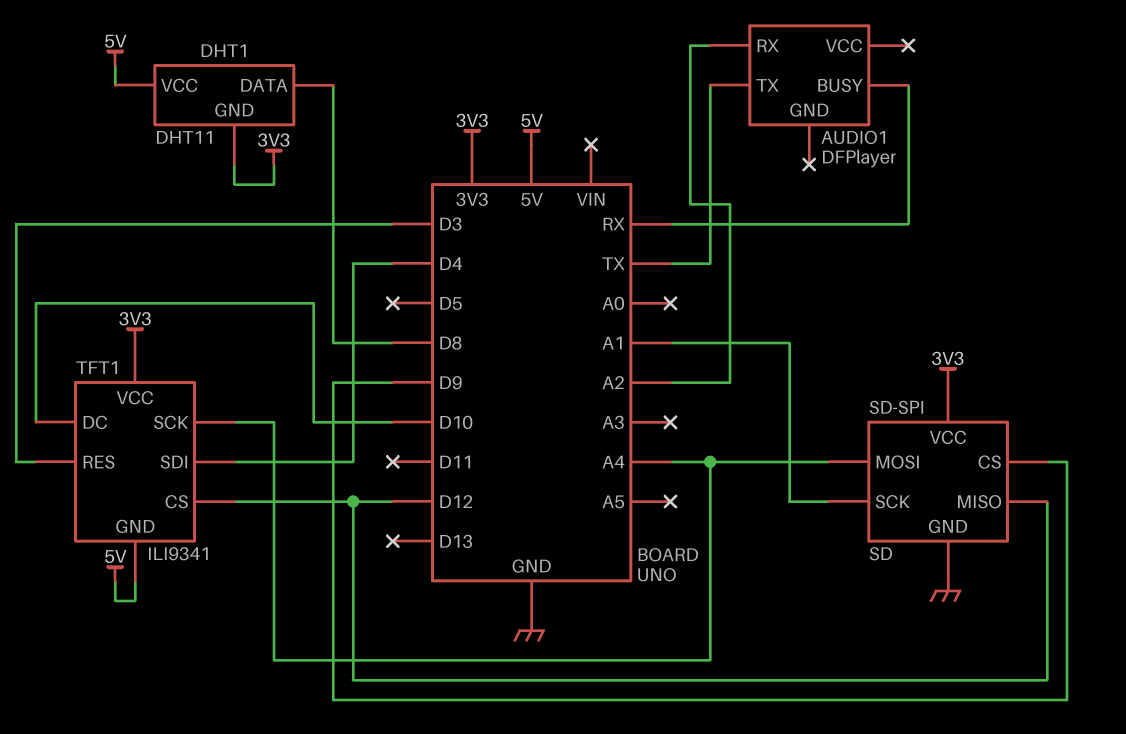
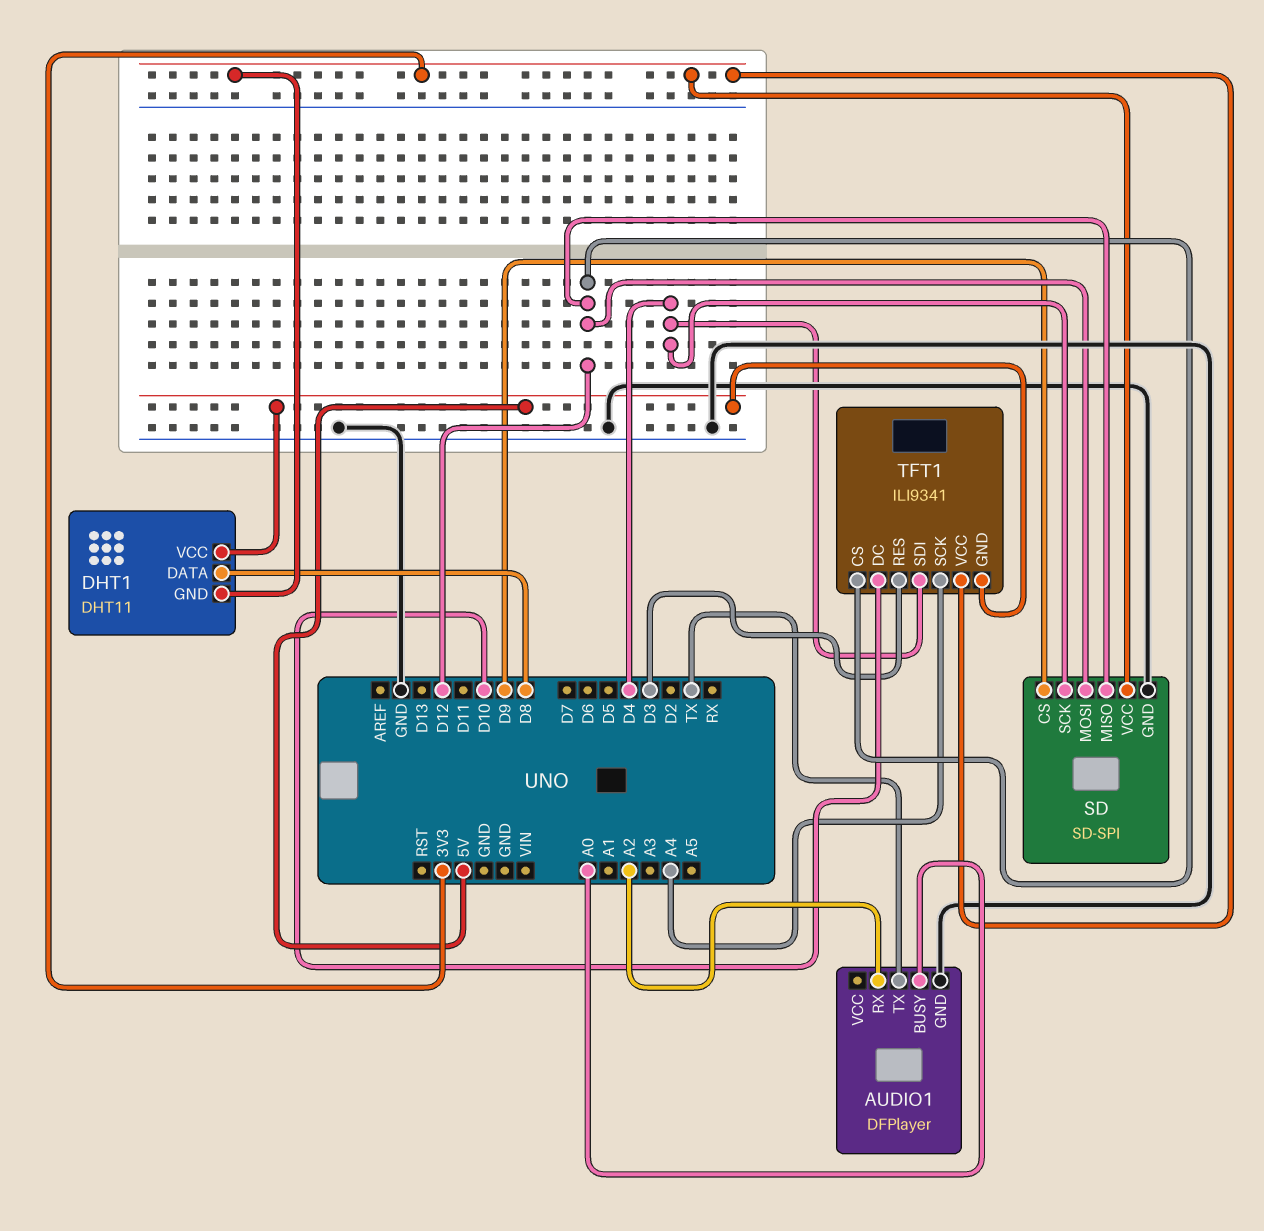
AUDIO1 pin BUSY: RX -> A0
AUDIO1 pin GND: none -> GND
SD pin MOSI: A4 -> D12
SD pin SCK: A1 -> D4

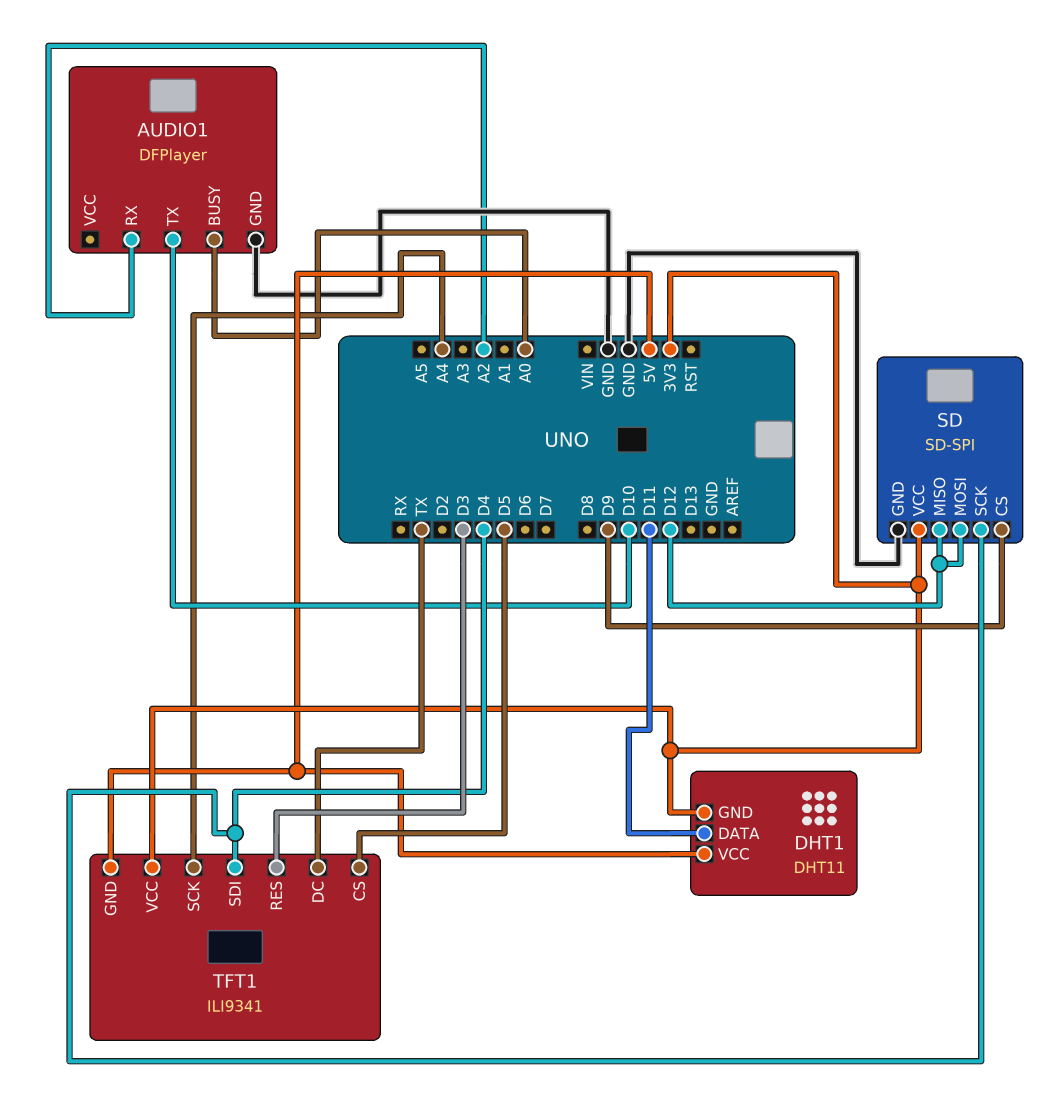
AUDIO1 pin TX: TX -> D10
DHT1 pin DATA: D8 -> D11
TFT1 pin CS: D12 -> D5
TFT1 pin DC: D10 -> TX

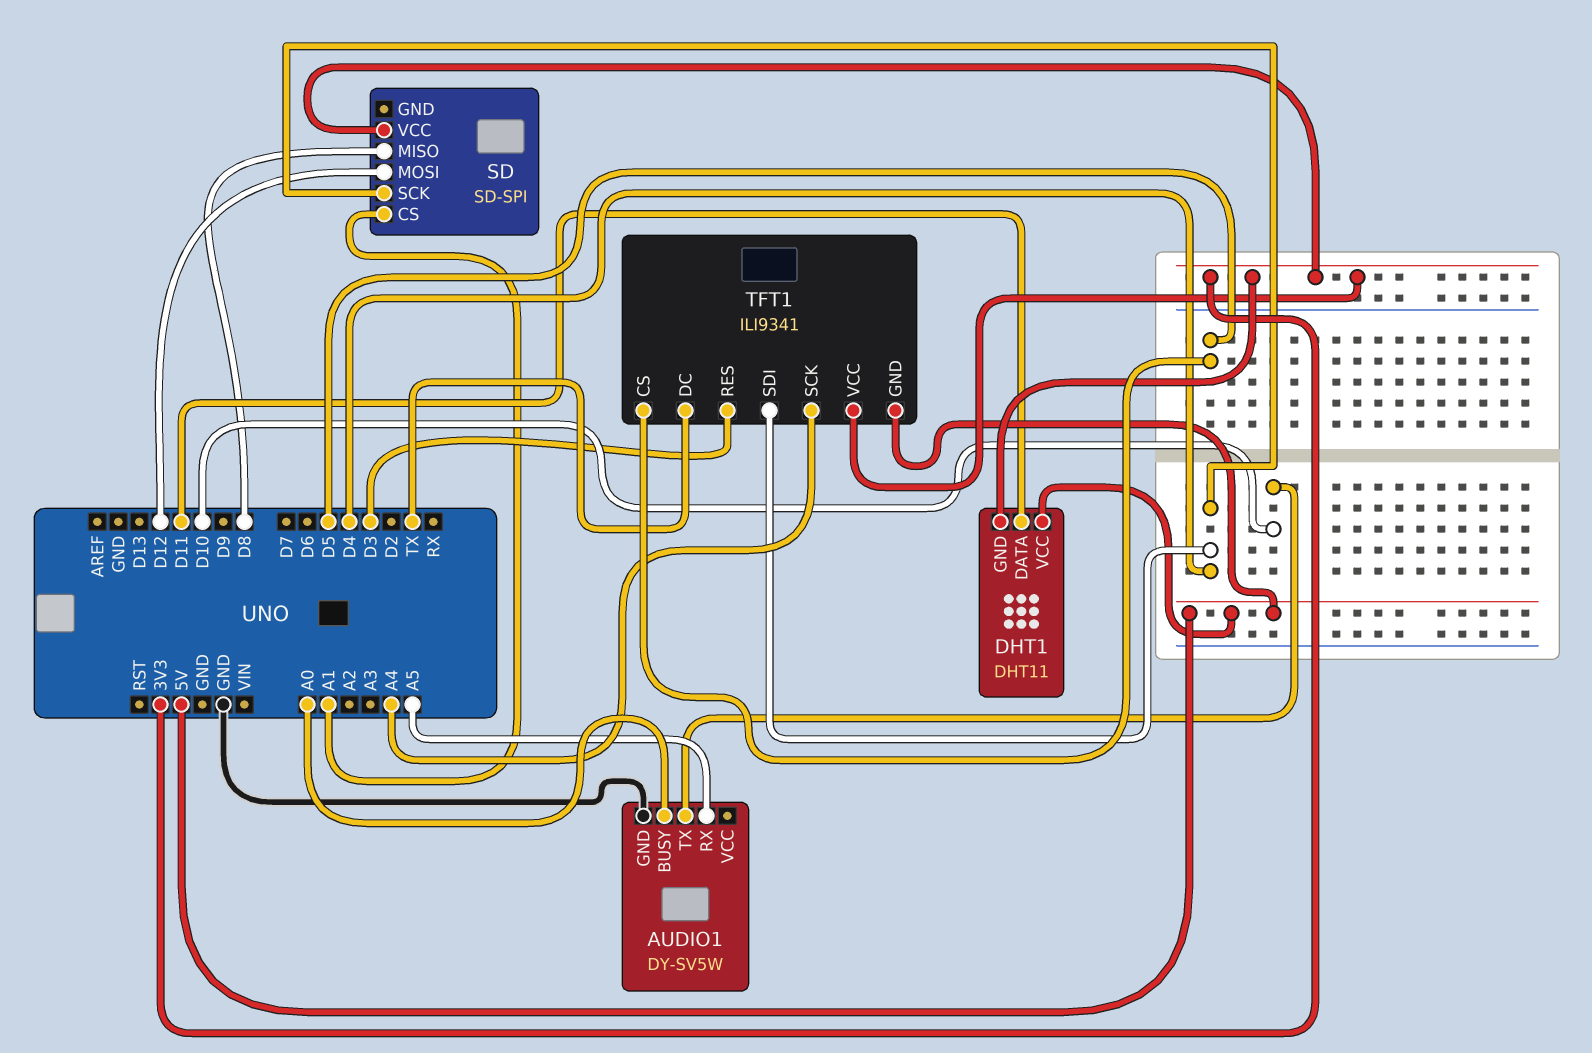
AUDIO1: DFPlayer -> DY-SV5W
AUDIO1 pin RX: A2 -> A5
SD pin CS: D9 -> A1
SD pin GND: GND -> none
SD pin MISO: D12 -> D8

